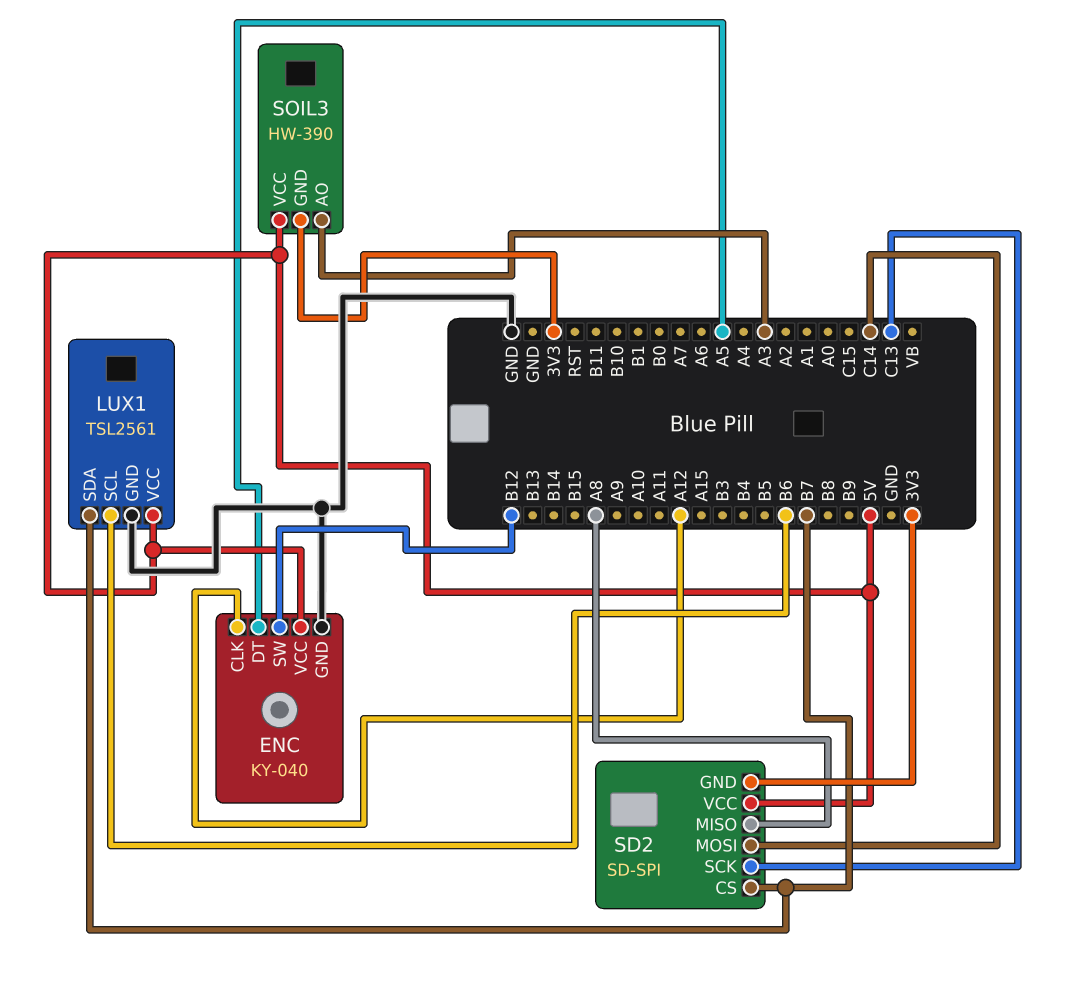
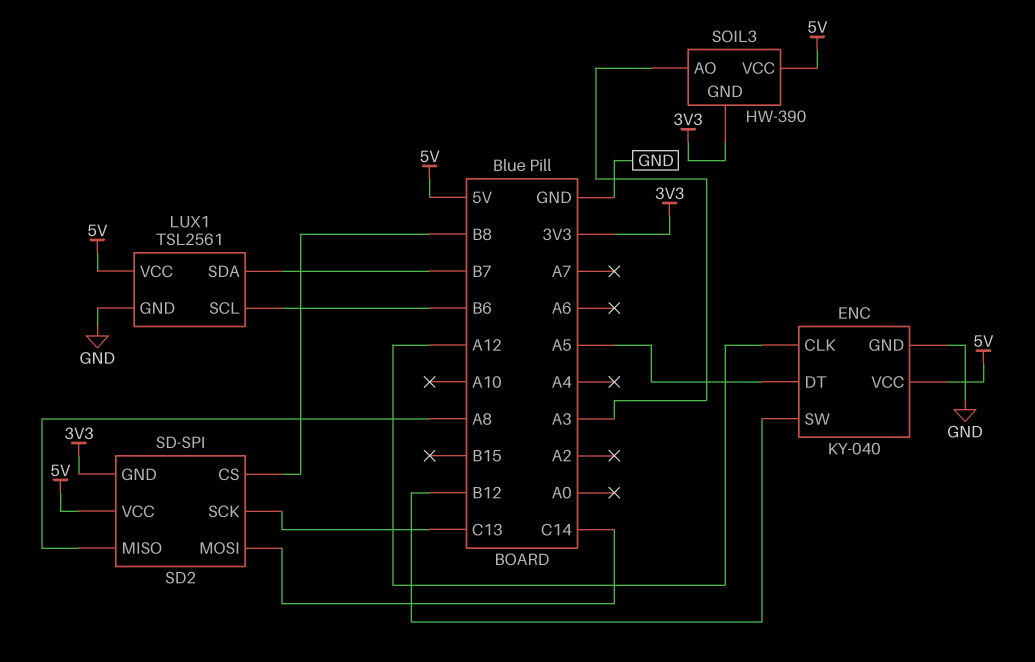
SD2 pin CS: B7 -> B8

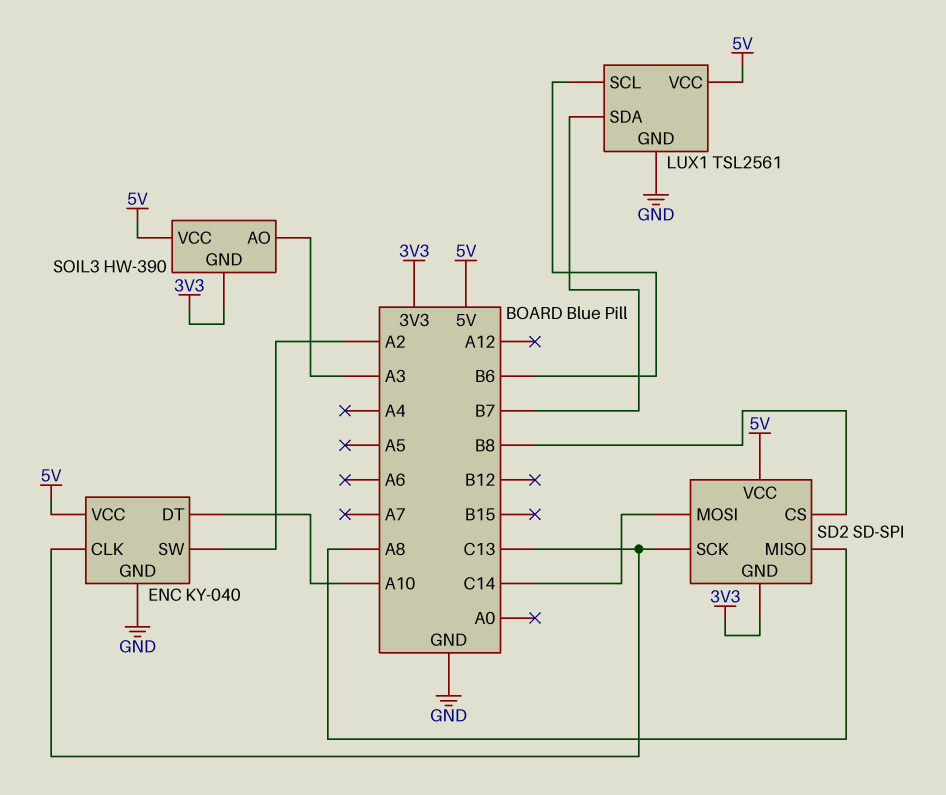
ENC pin CLK: A12 -> C13
ENC pin DT: A5 -> A10
ENC pin SW: B12 -> A2

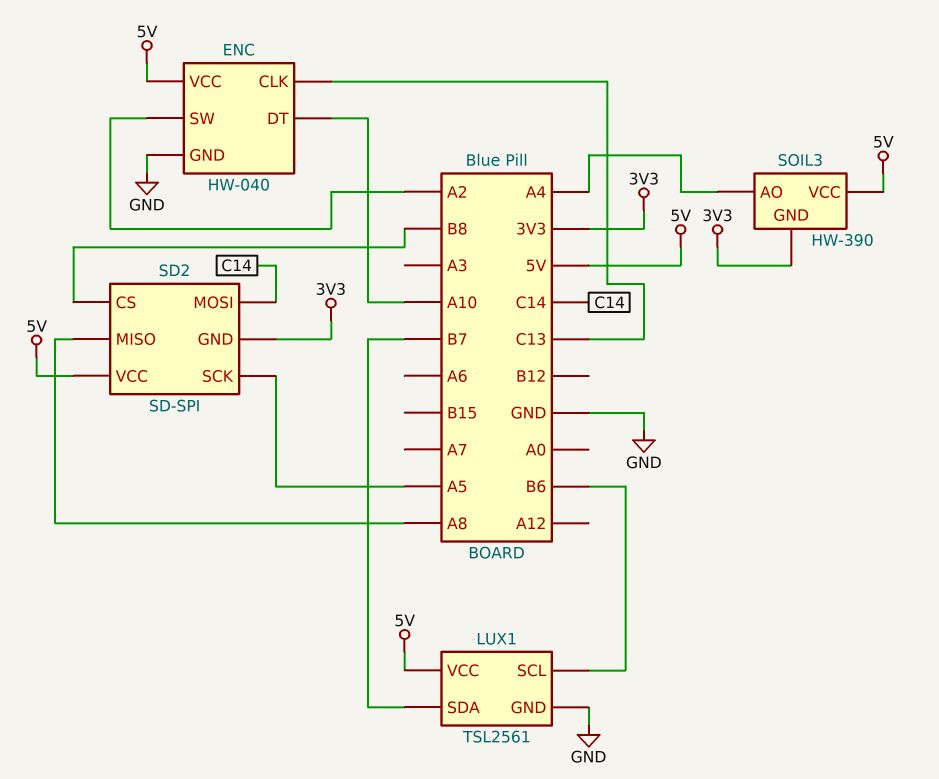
ENC: KY-040 -> HW-040
SD2 pin SCK: C13 -> A5
SOIL3 pin AO: A3 -> A4

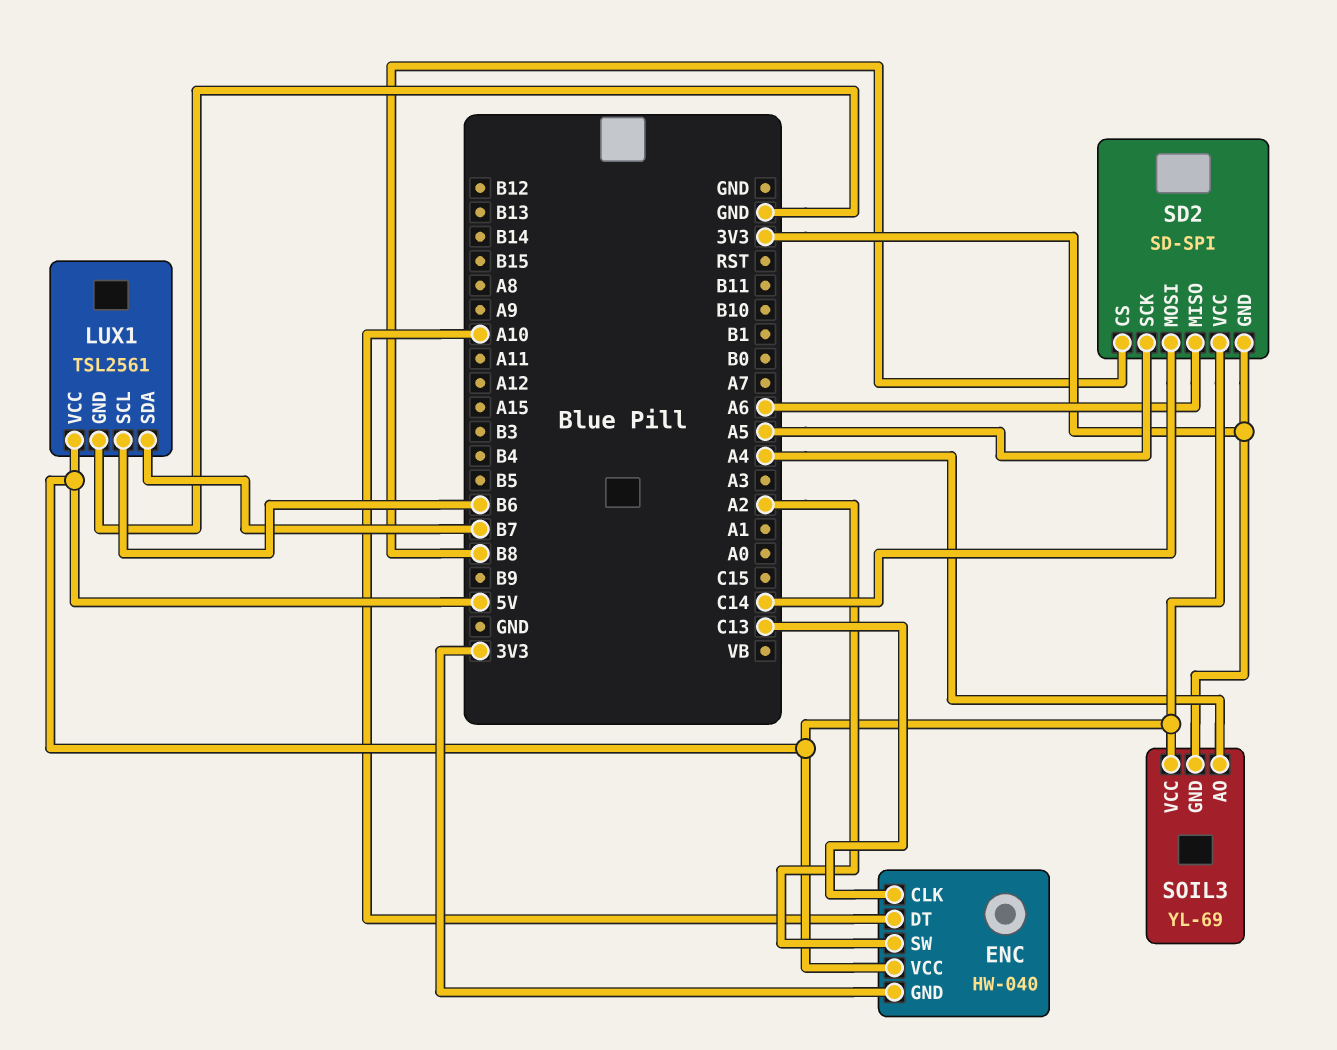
ENC pin GND: GND -> 3V3
SD2 pin MISO: A8 -> A6
SOIL3: HW-390 -> YL-69

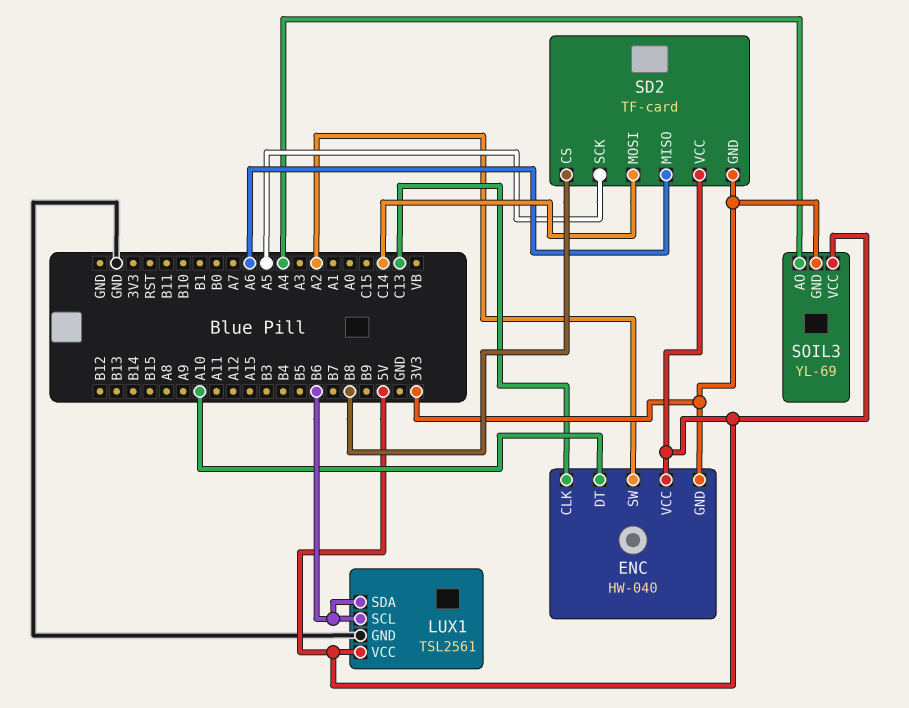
LUX1 pin SDA: B7 -> B6
SD2: SD-SPI -> TF-card

